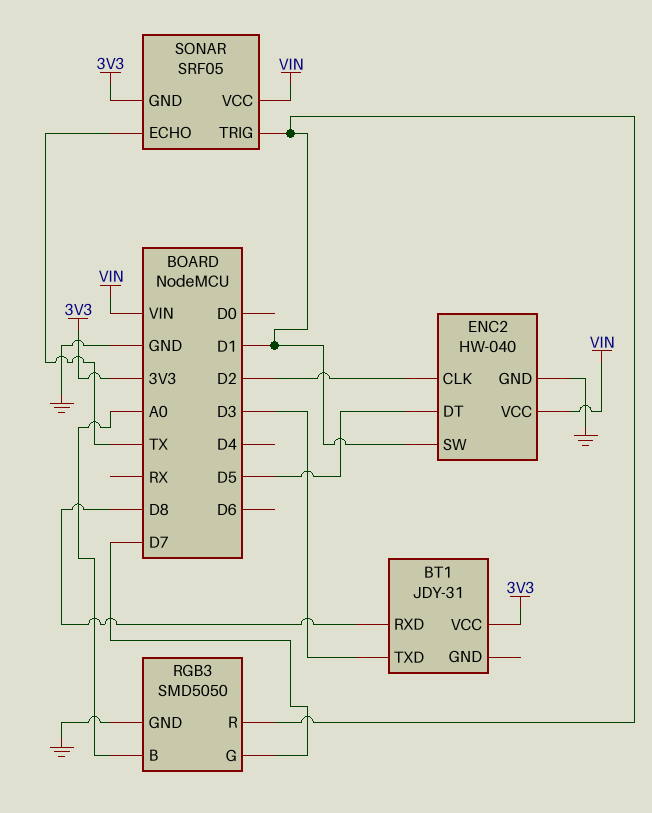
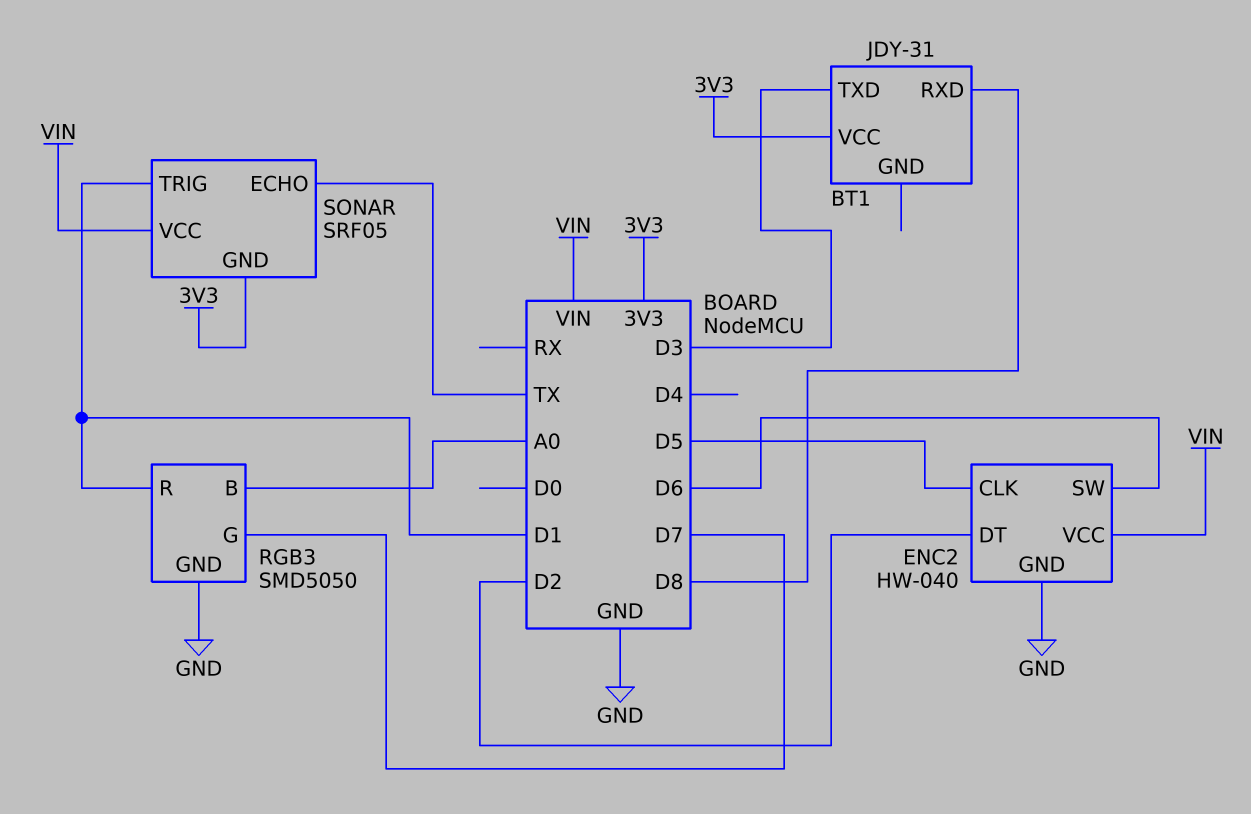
ENC2 pin CLK: D2 -> D5
ENC2 pin DT: D5 -> D2
ENC2 pin SW: D1 -> D6

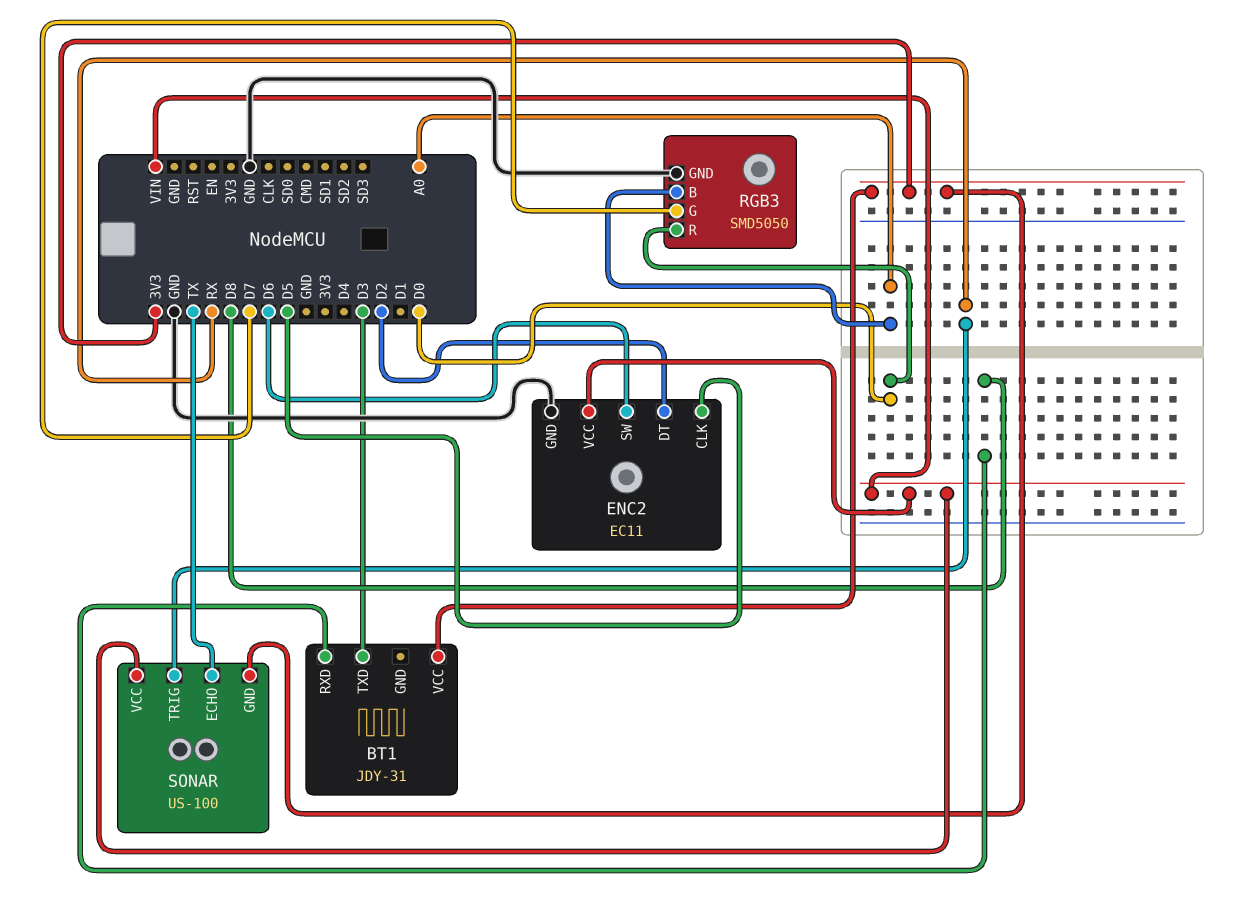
ENC2: HW-040 -> EC11
RGB3 pin R: D1 -> D0
SONAR: SRF05 -> US-100
SONAR pin TRIG: D1 -> RX

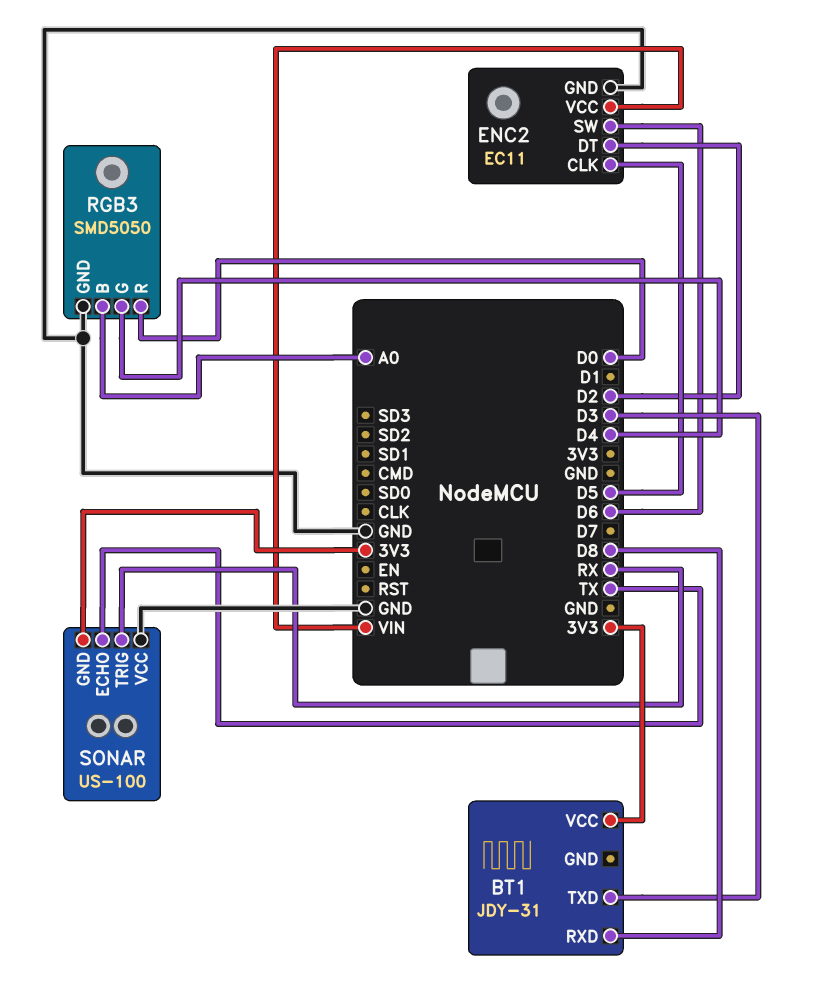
RGB3 pin G: D7 -> D4
SONAR pin VCC: VIN -> GND

